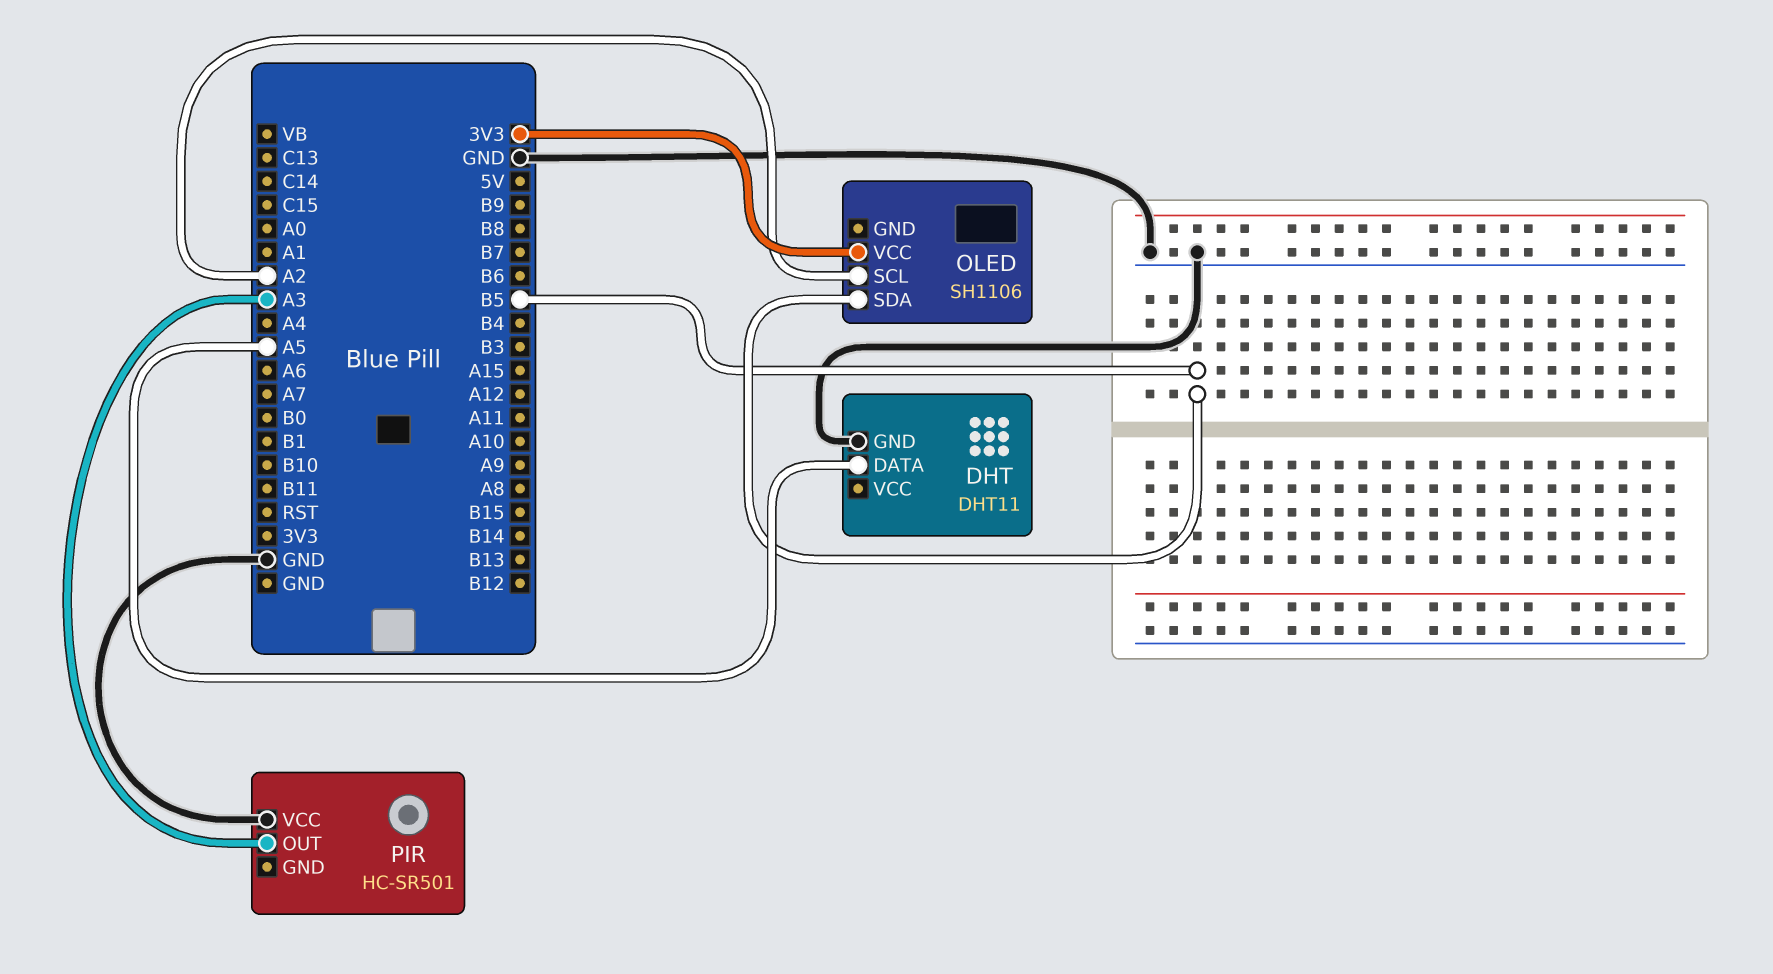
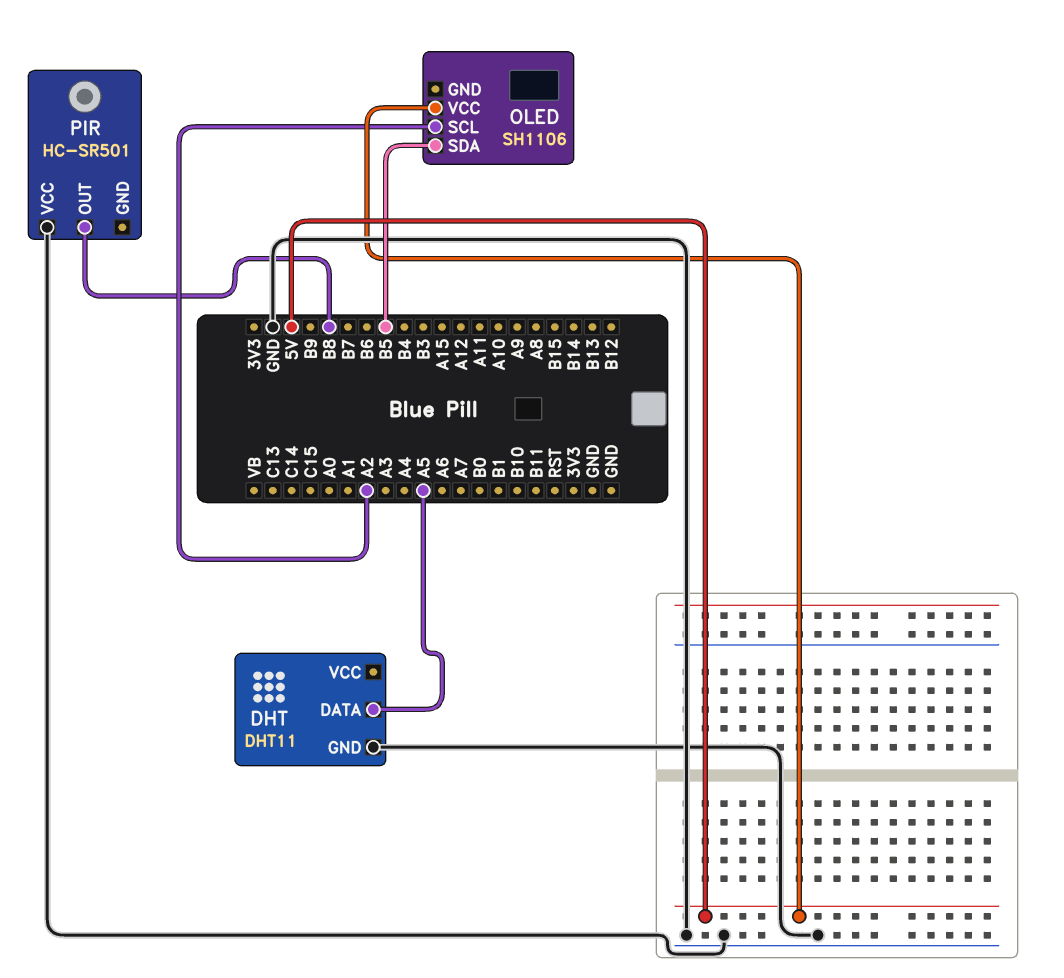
OLED pin VCC: 3V3 -> 5V
PIR pin OUT: A3 -> B8

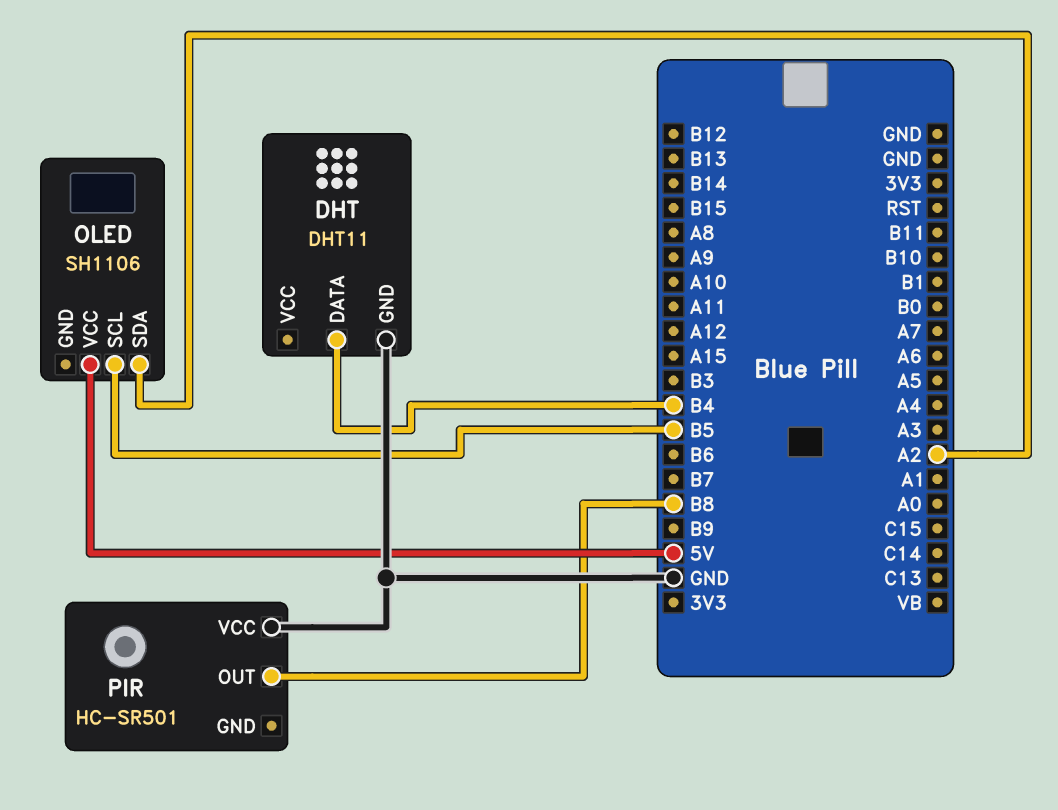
DHT pin DATA: A5 -> B4
OLED pin SCL: A2 -> B5
OLED pin SDA: B5 -> A2

